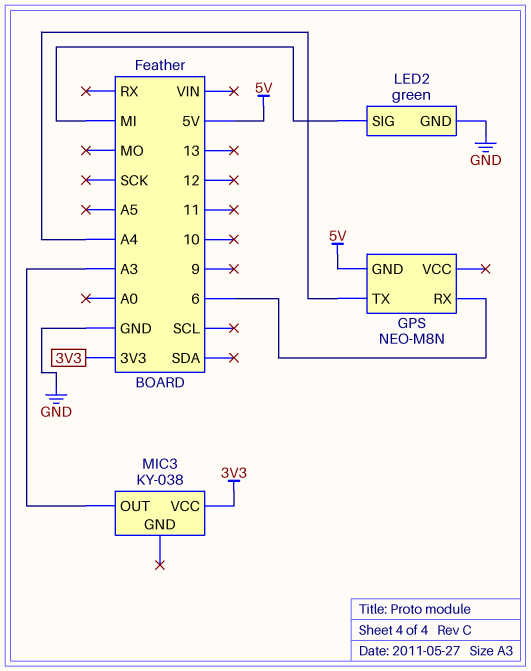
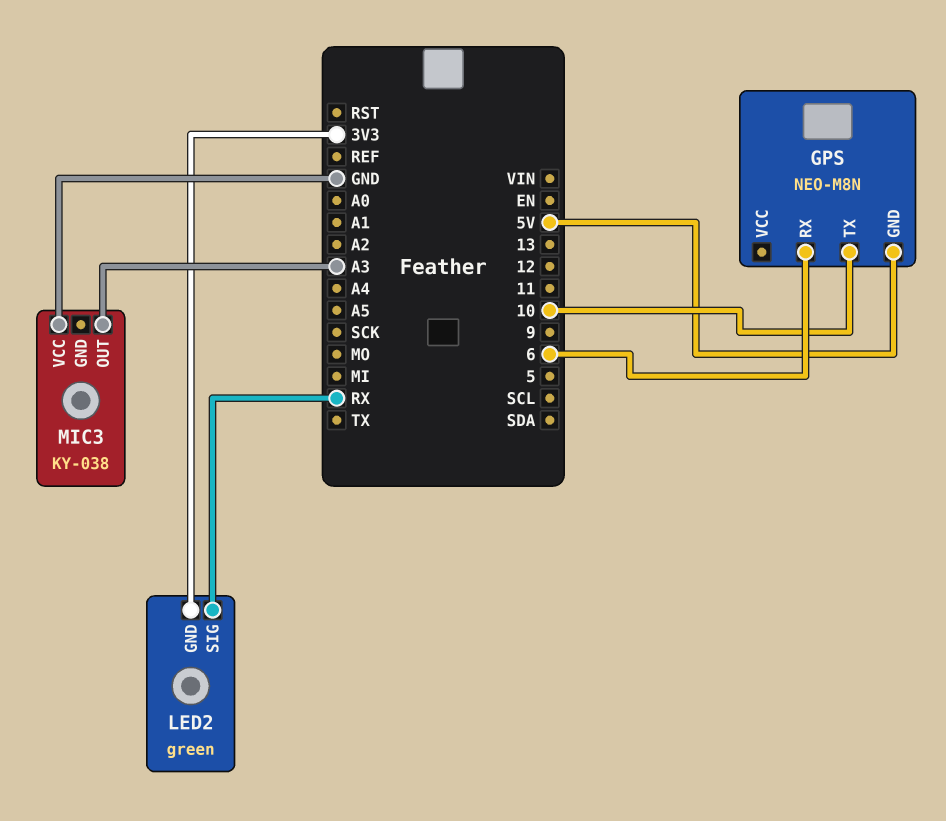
GPS pin TX: A4 -> 10
LED2 pin GND: GND -> 3V3
LED2 pin SIG: MI -> RX
MIC3 pin VCC: 3V3 -> GND

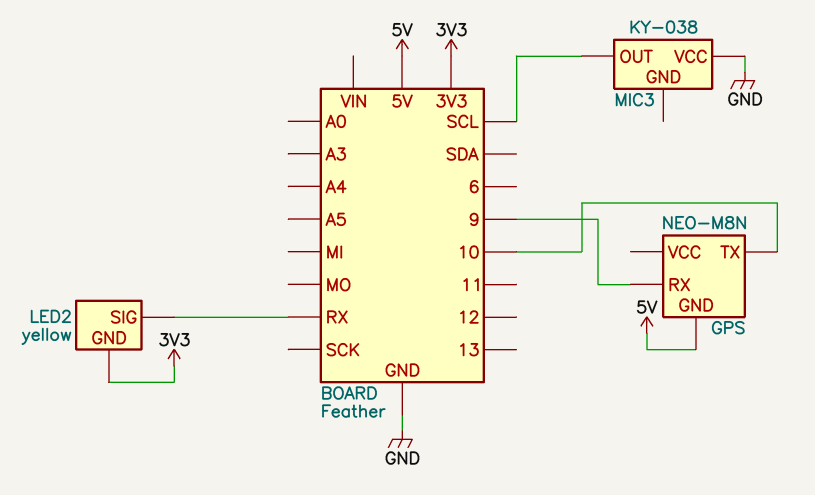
GPS pin RX: 6 -> 9
LED2: green -> yellow
MIC3 pin OUT: A3 -> SCL

